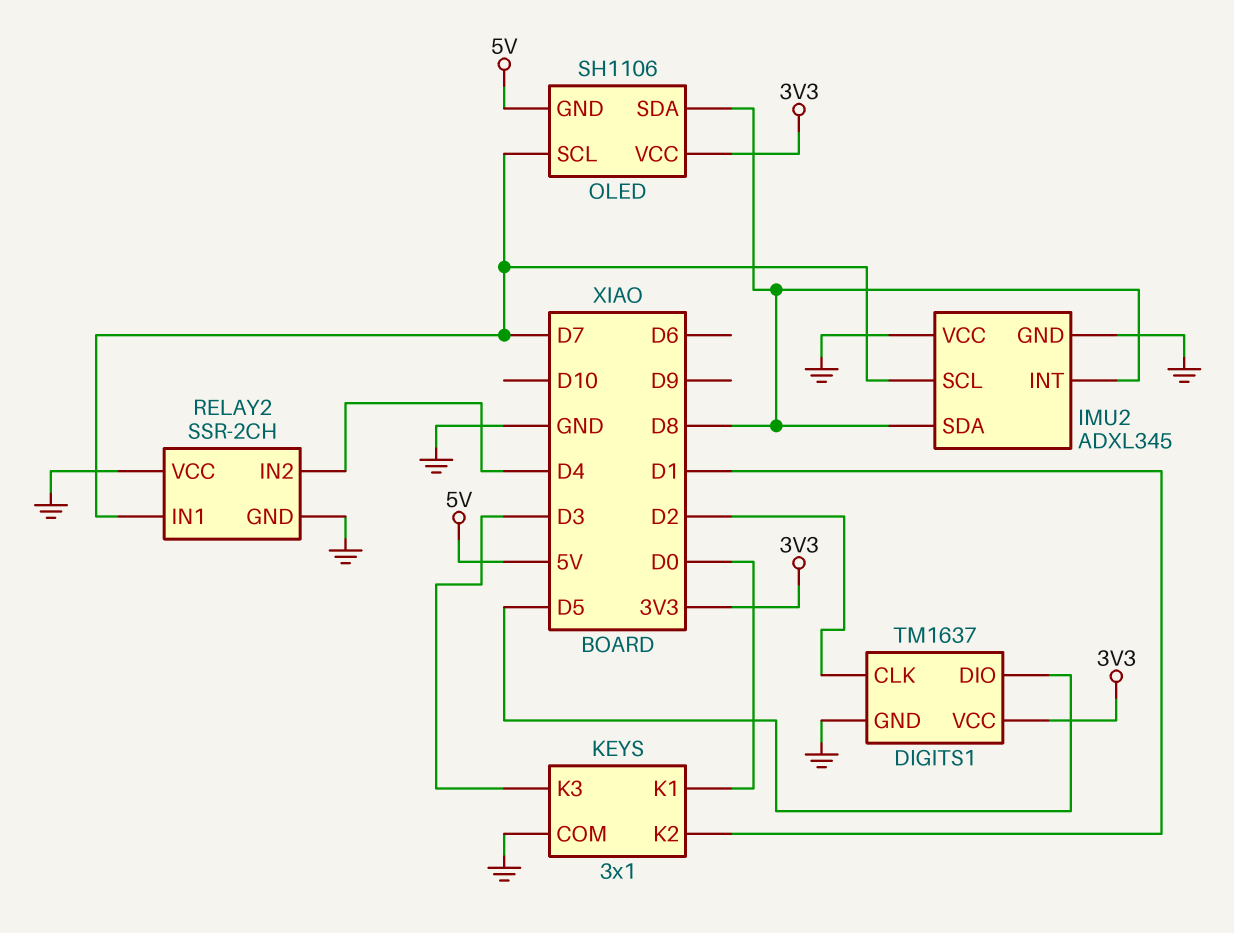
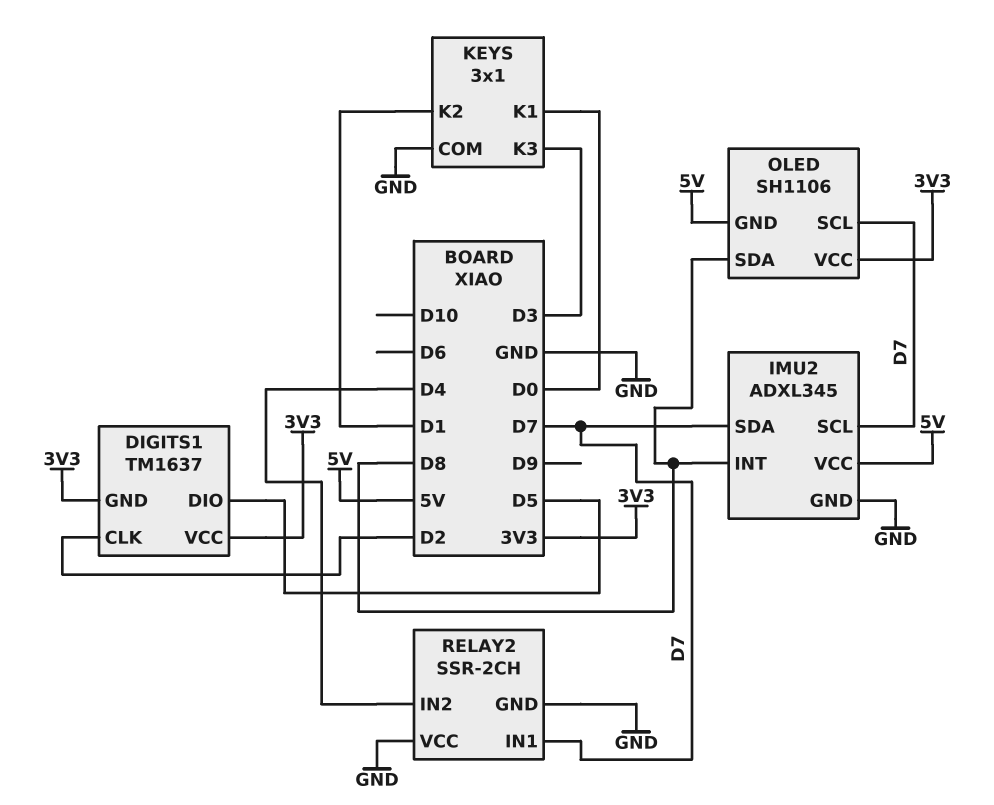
DIGITS1 pin GND: GND -> 3V3
IMU2 pin SDA: D8 -> D7
IMU2 pin VCC: GND -> 5V

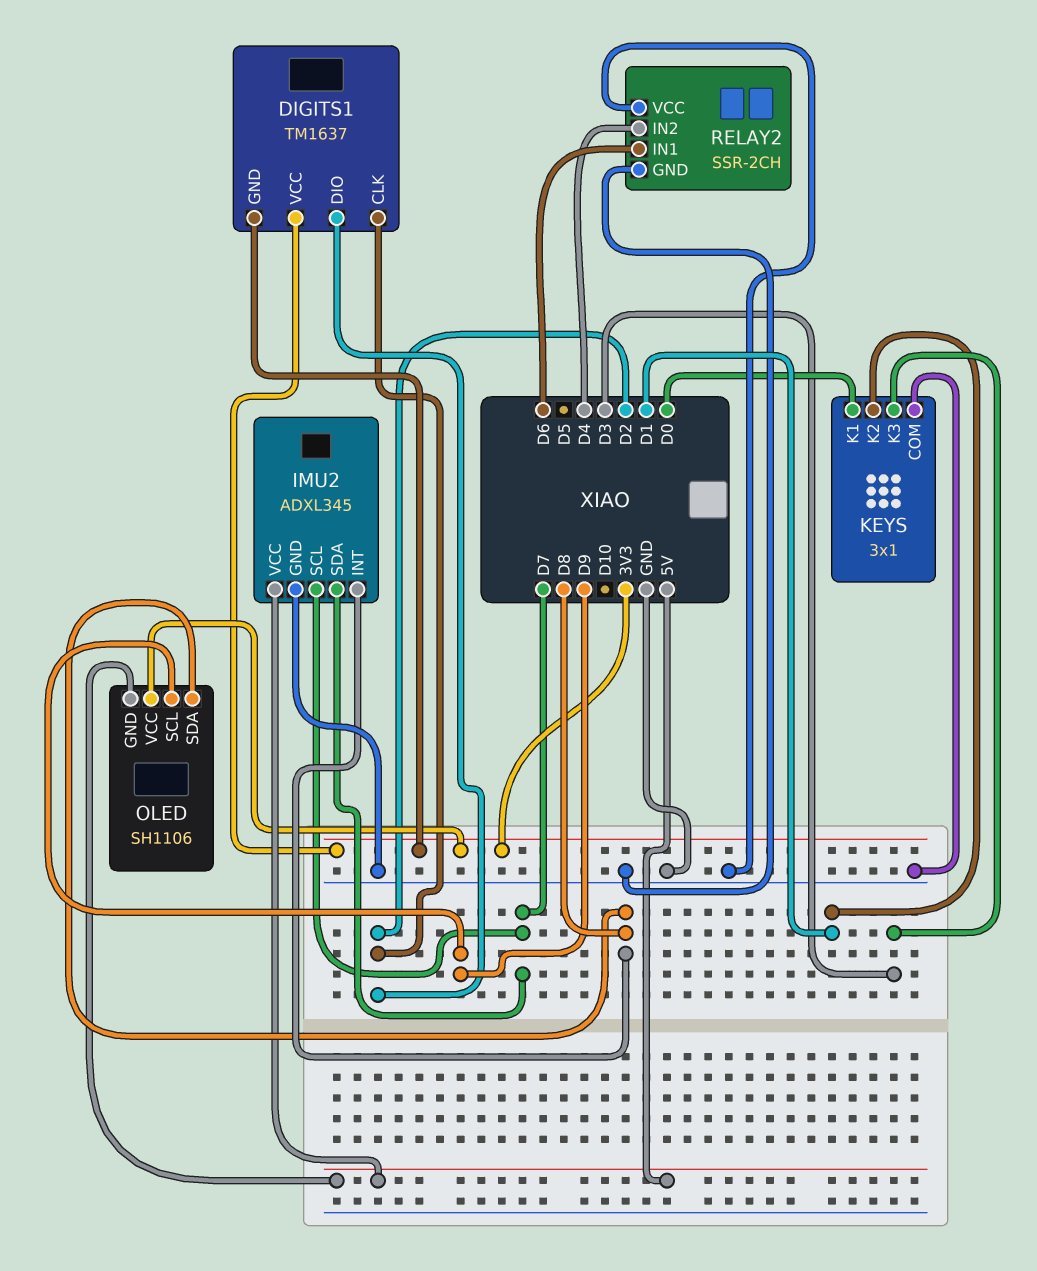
DIGITS1 pin DIO: D5 -> D2
OLED pin SCL: D7 -> D9
RELAY2 pin IN1: D7 -> D6

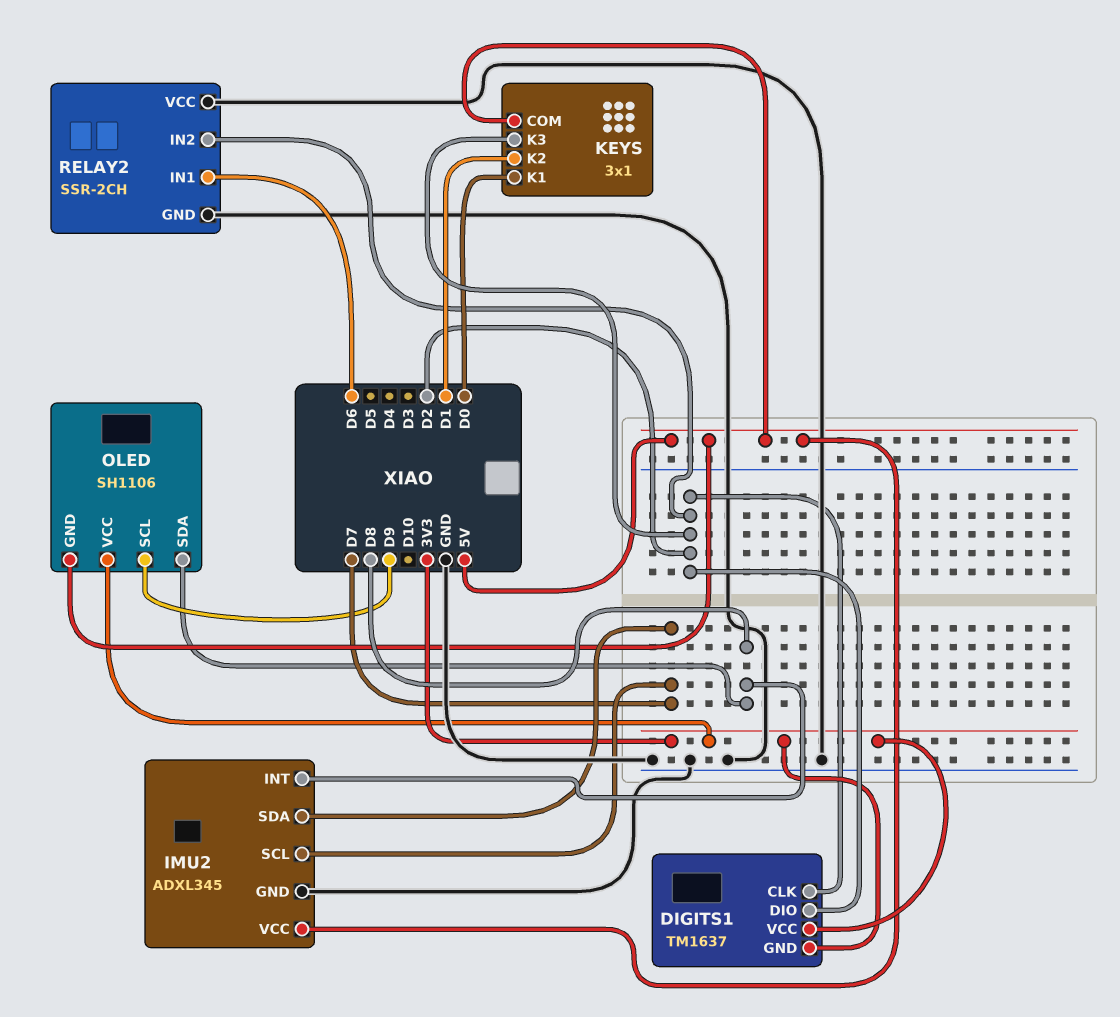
KEYS pin COM: GND -> 5V
KEYS pin K3: D3 -> D2
RELAY2 pin IN2: D4 -> D2

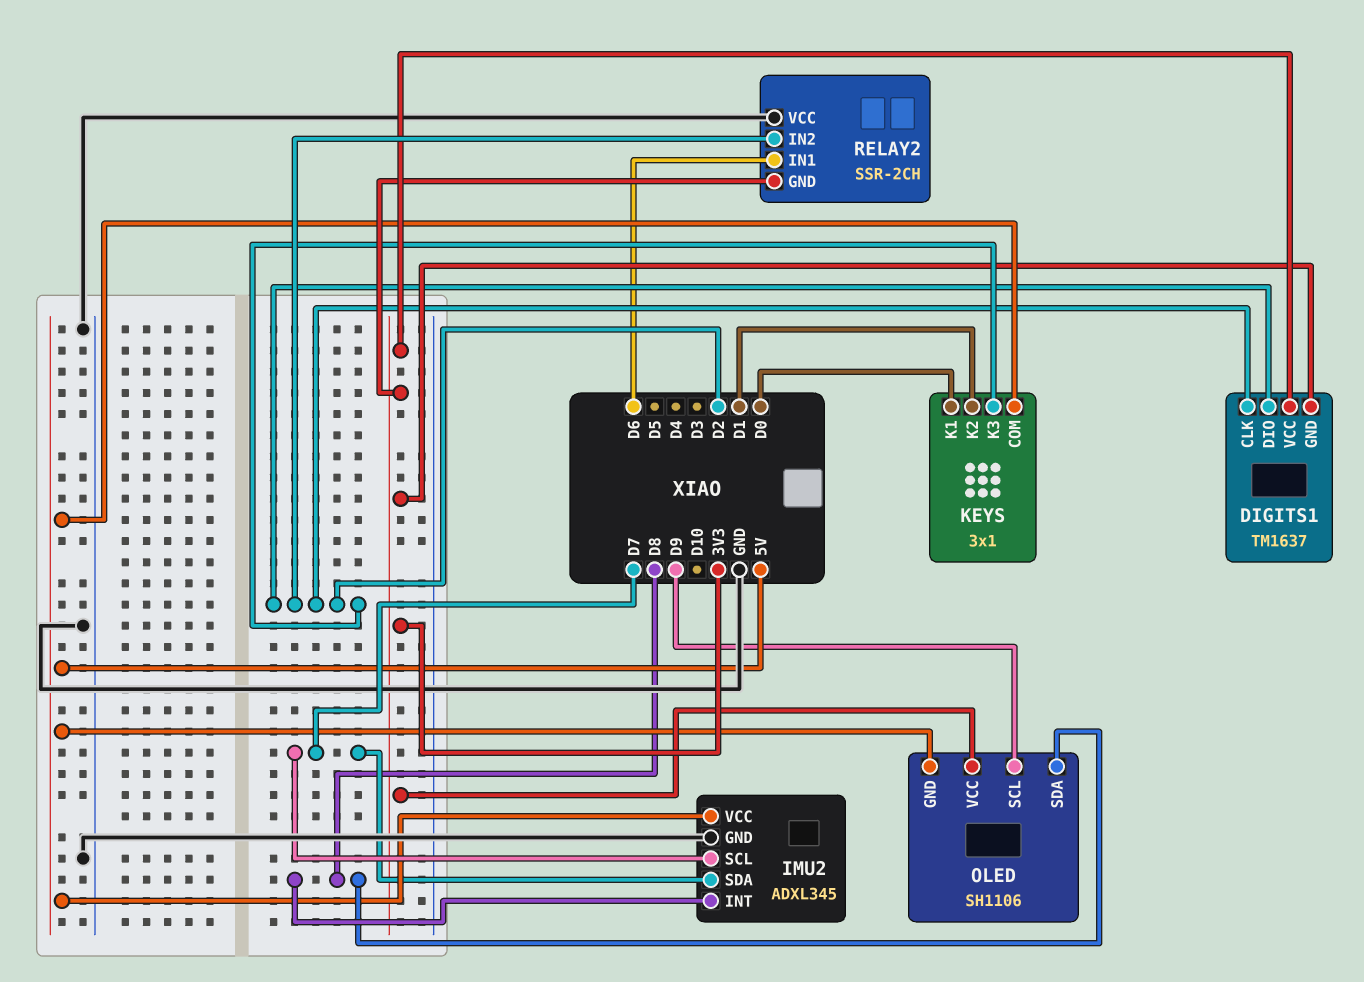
RELAY2 pin GND: GND -> 3V3

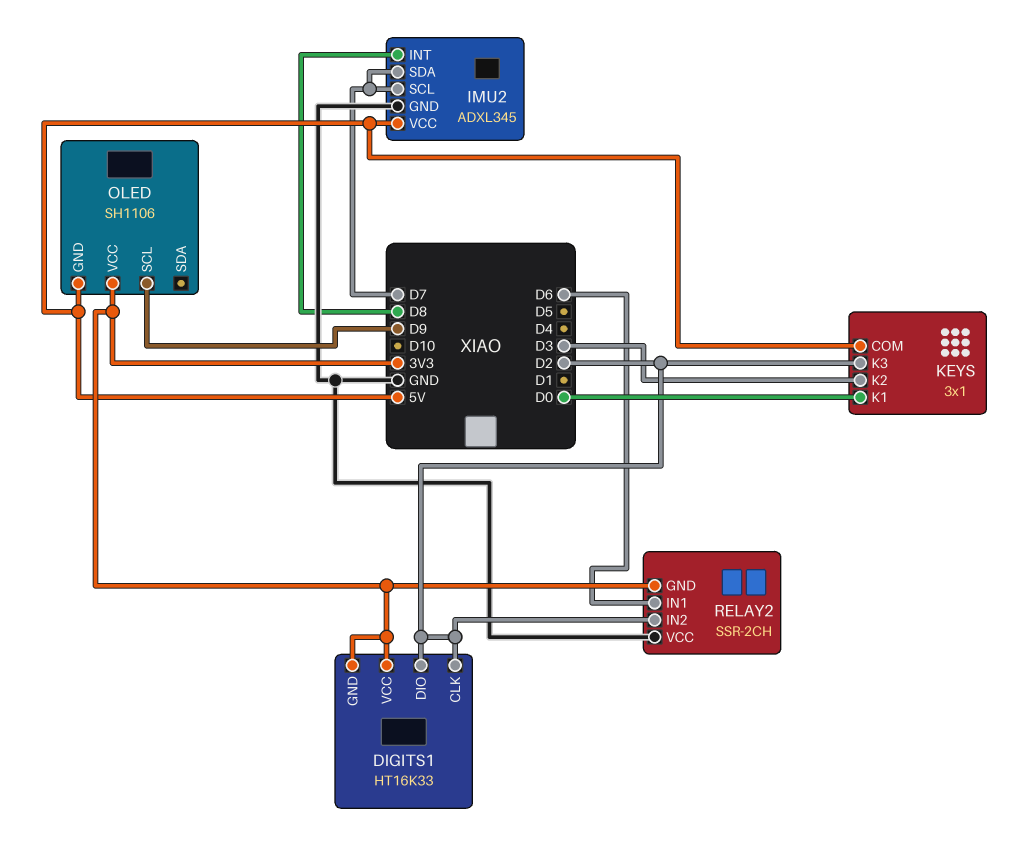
DIGITS1: TM1637 -> HT16K33
KEYS pin K2: D1 -> D3
OLED pin SDA: D8 -> none

